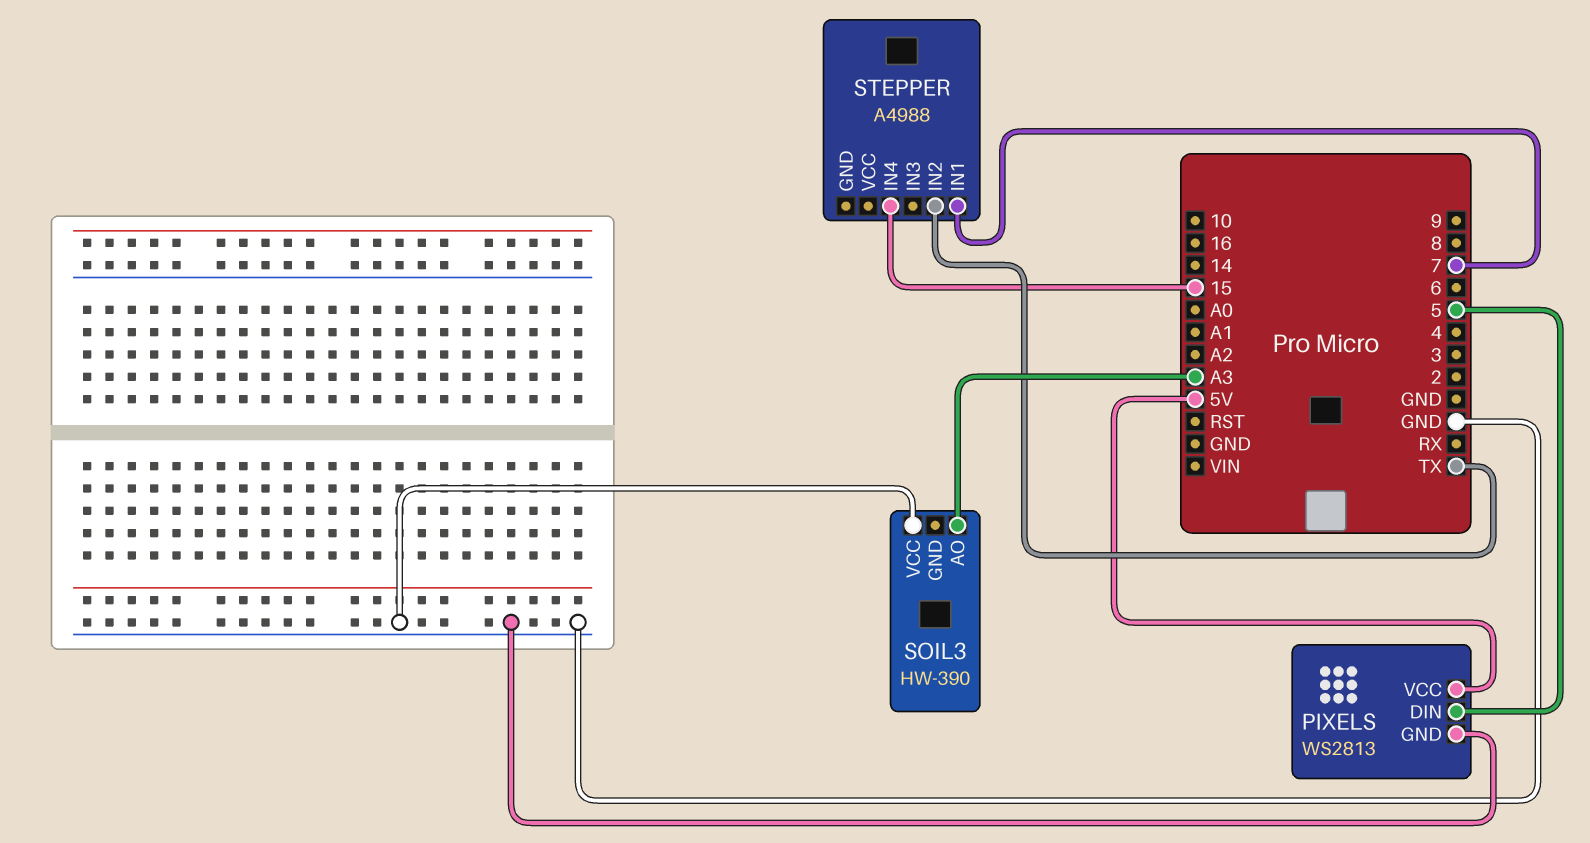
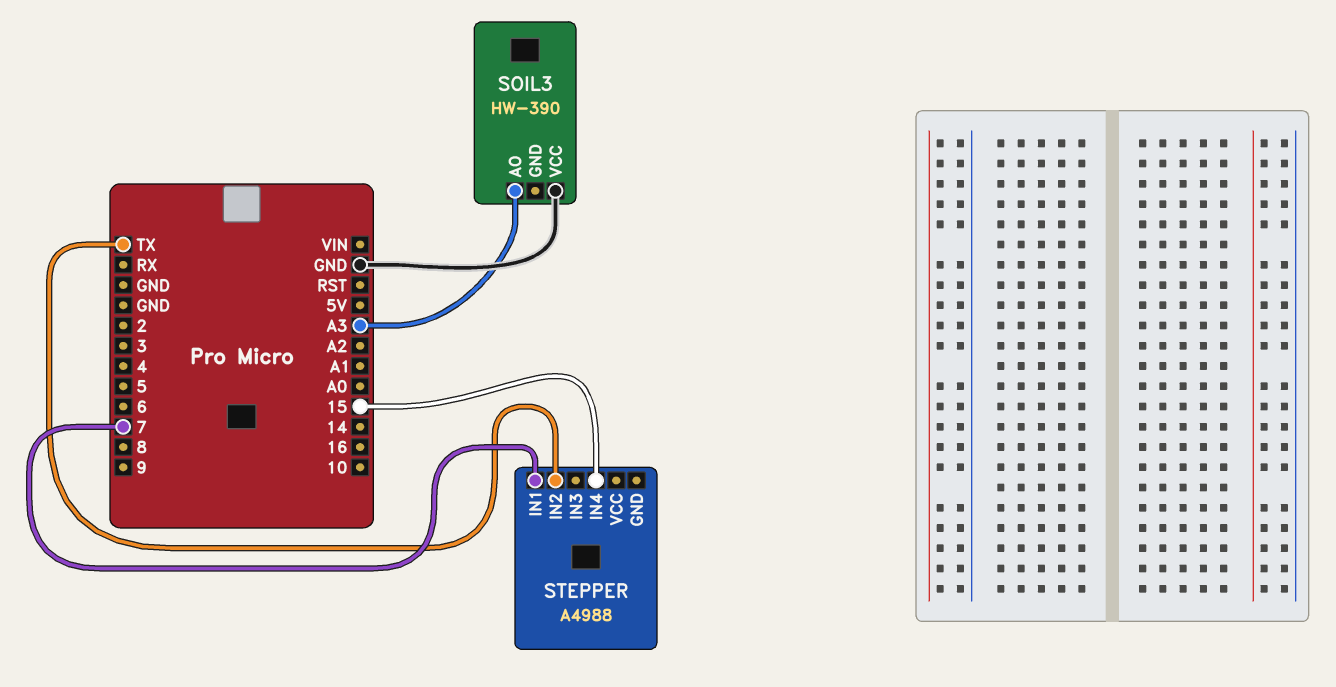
PIXELS: WS2813 -> none
PIXELS pin DIN: 5 -> none
PIXELS pin GND: GND -> none
PIXELS pin VCC: 5V -> none

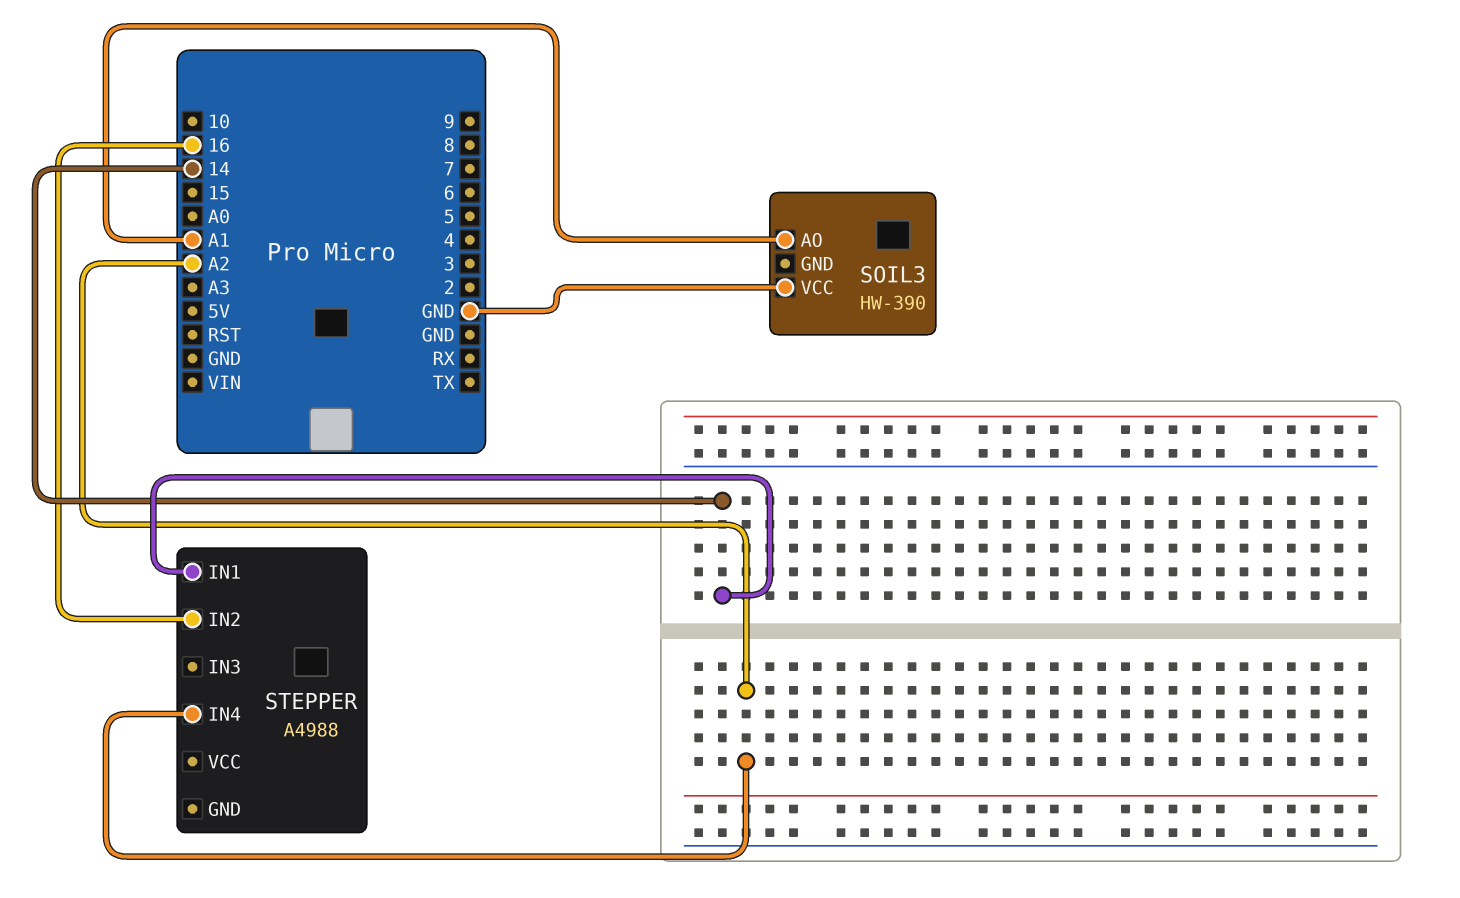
SOIL3 pin AO: A3 -> A1
STEPPER pin IN1: 7 -> 14
STEPPER pin IN2: TX -> 16
STEPPER pin IN4: 15 -> A2

